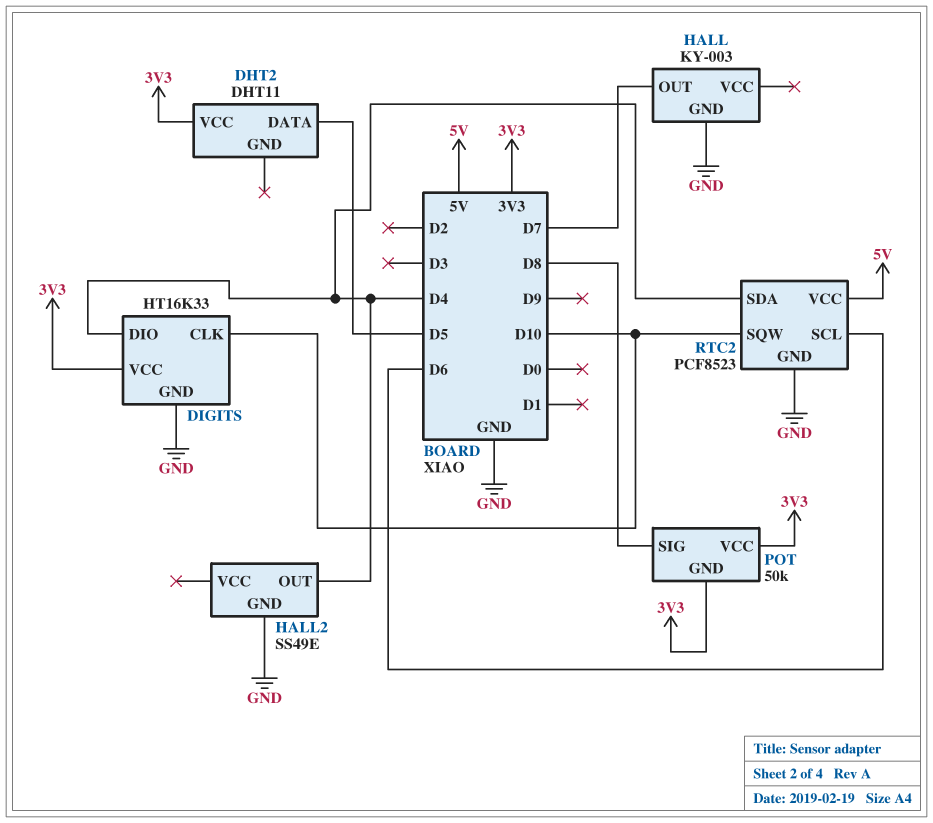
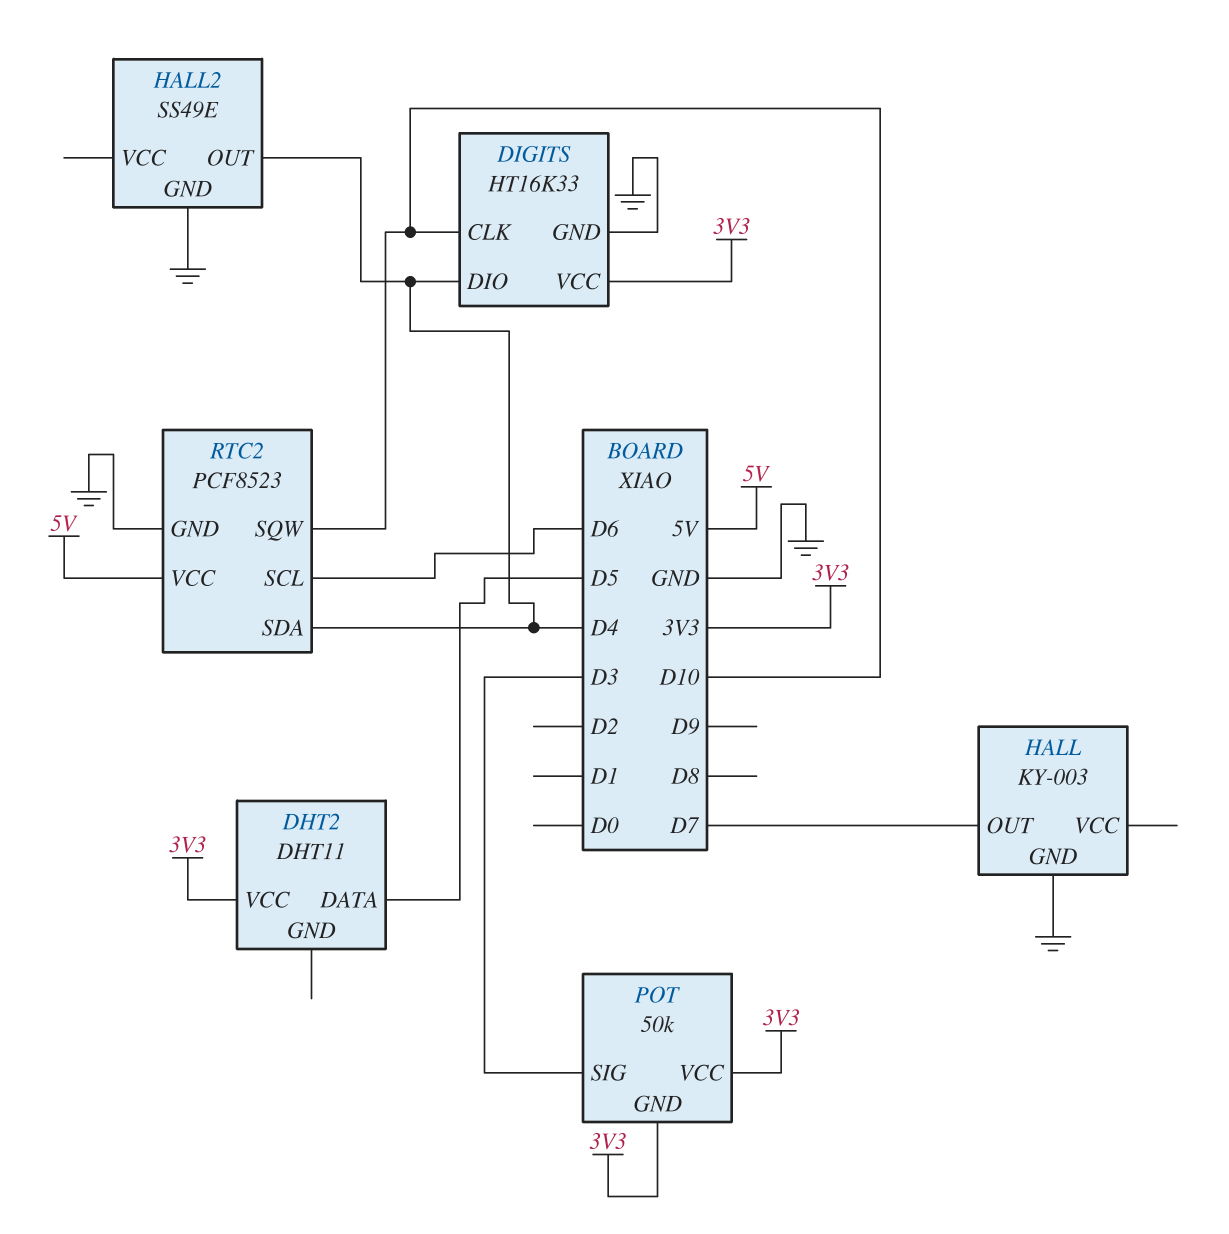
POT pin SIG: D8 -> D3

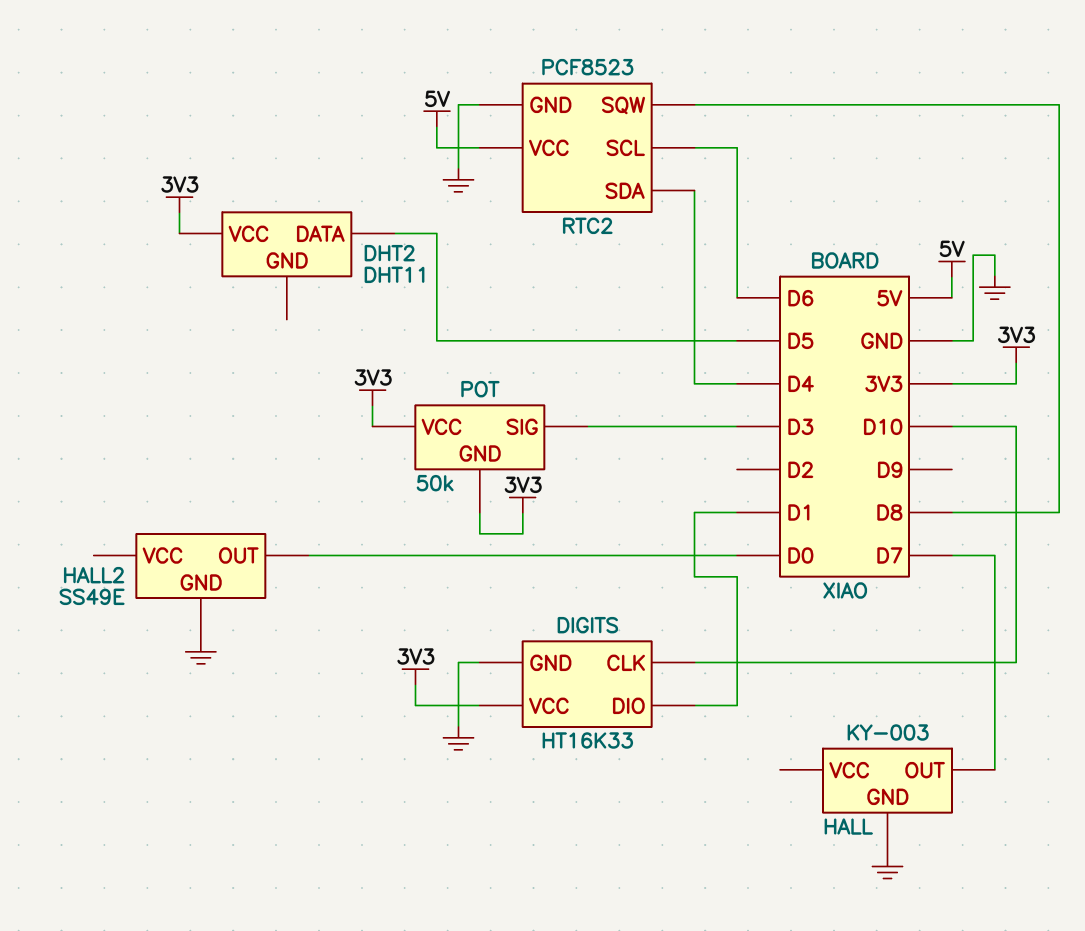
DIGITS pin DIO: D4 -> D1
HALL2 pin OUT: D4 -> D0
RTC2 pin SQW: D10 -> D8

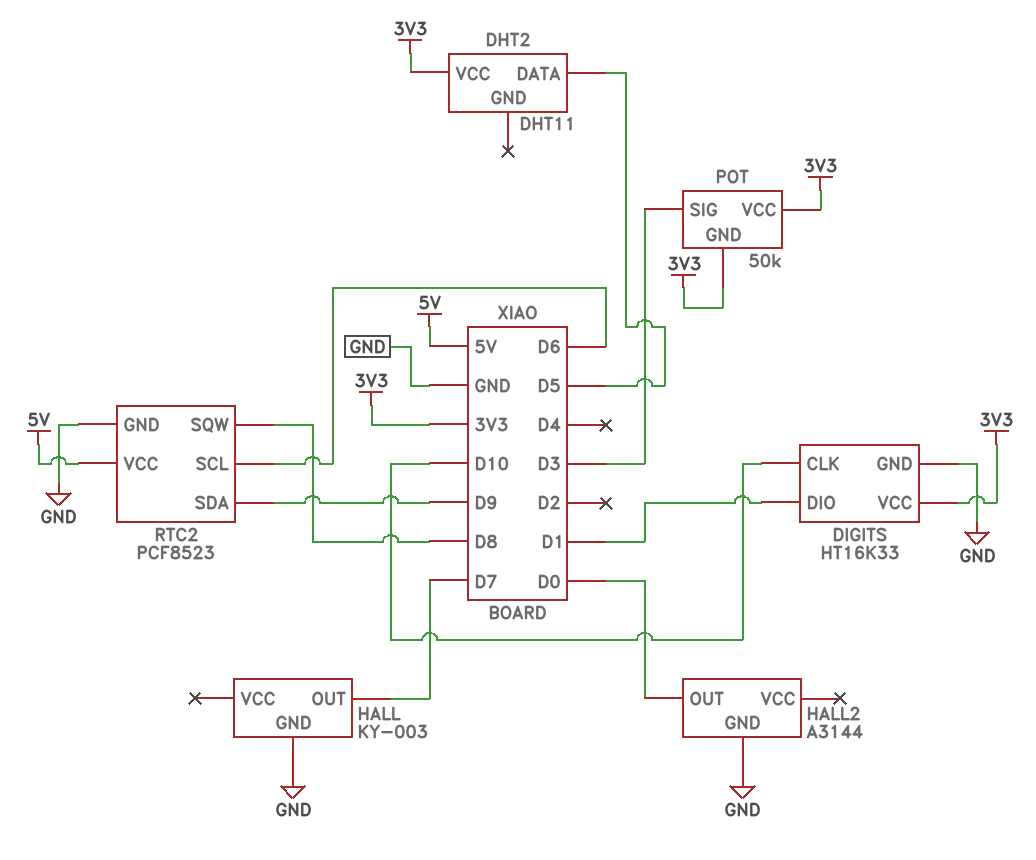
HALL2: SS49E -> A3144
RTC2 pin SDA: D4 -> D9

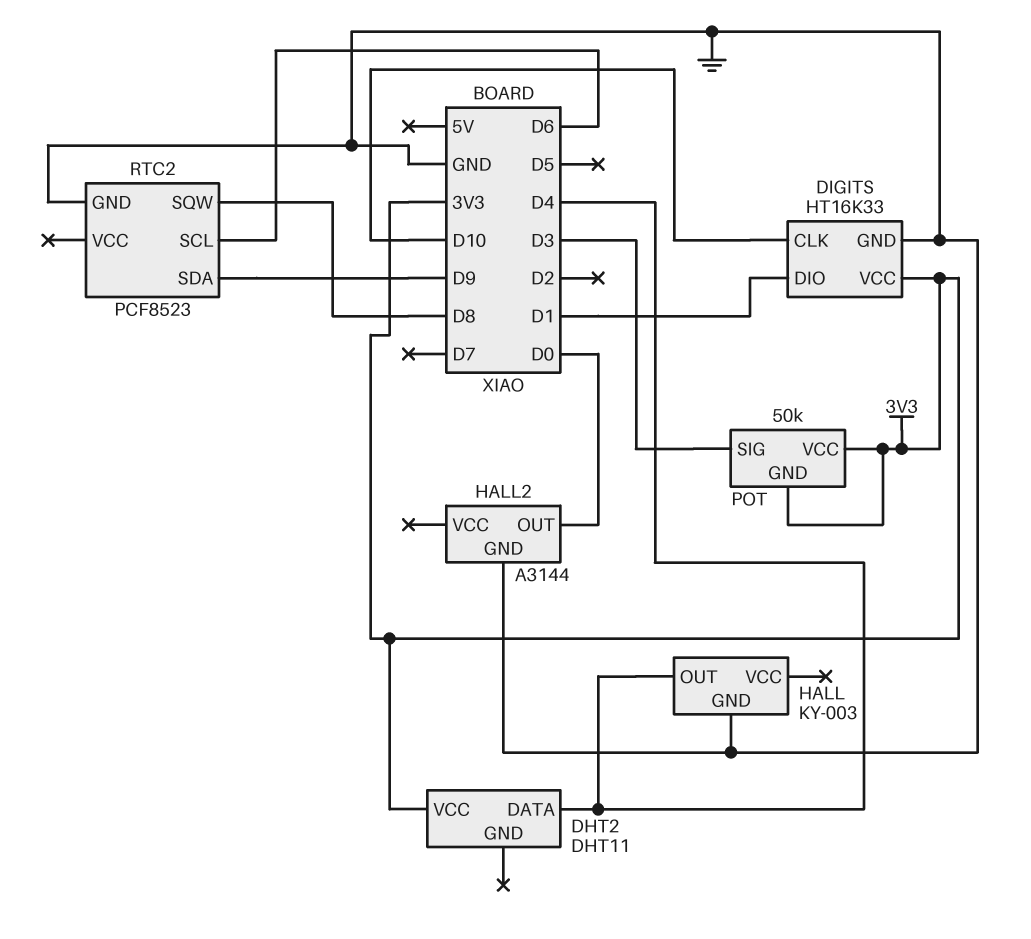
DHT2 pin DATA: D5 -> D4
HALL pin OUT: D7 -> D4
RTC2 pin VCC: 5V -> none

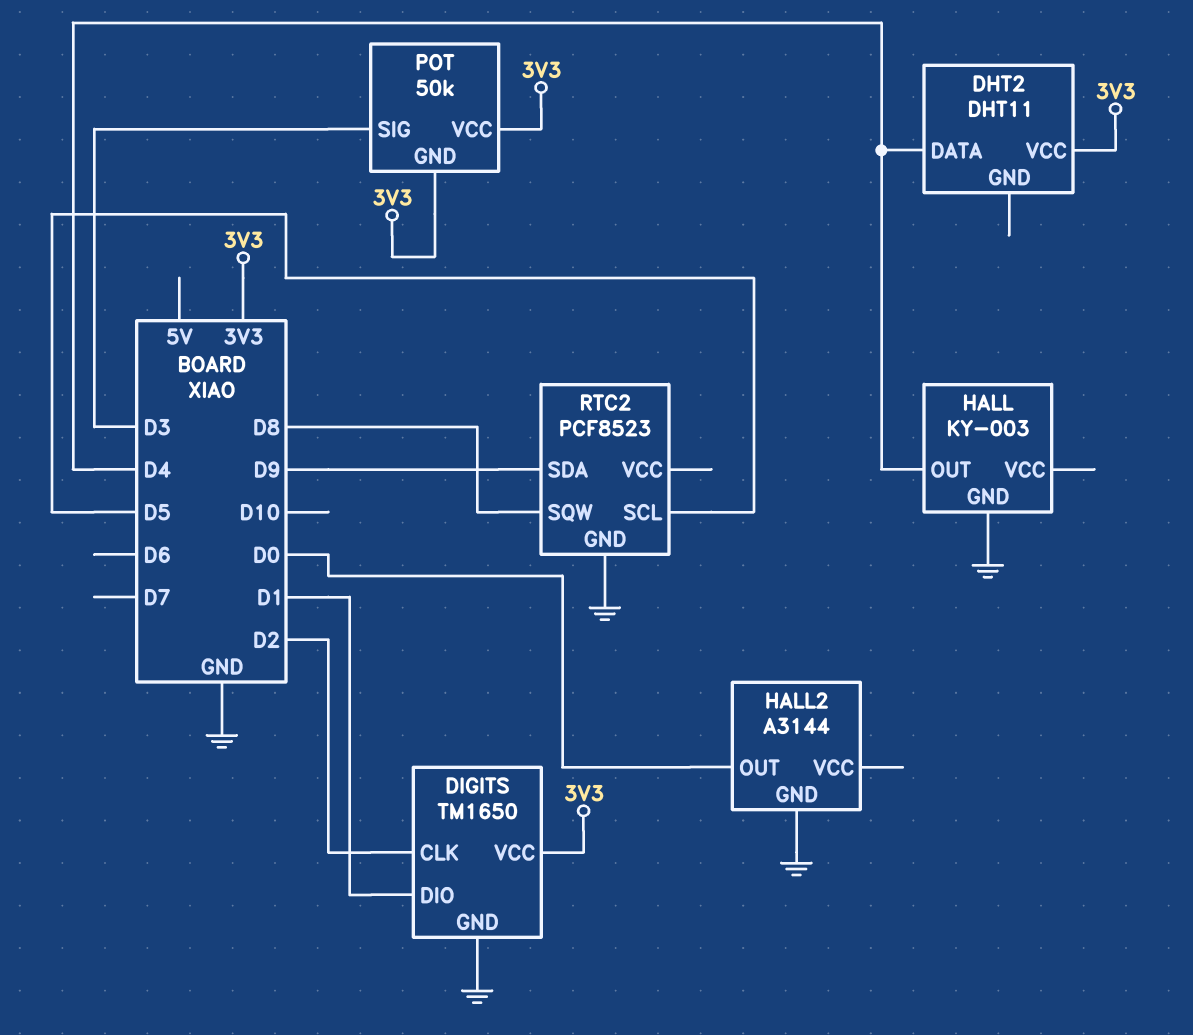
DIGITS: HT16K33 -> TM1650
DIGITS pin CLK: D10 -> D2
RTC2 pin SCL: D6 -> D5

